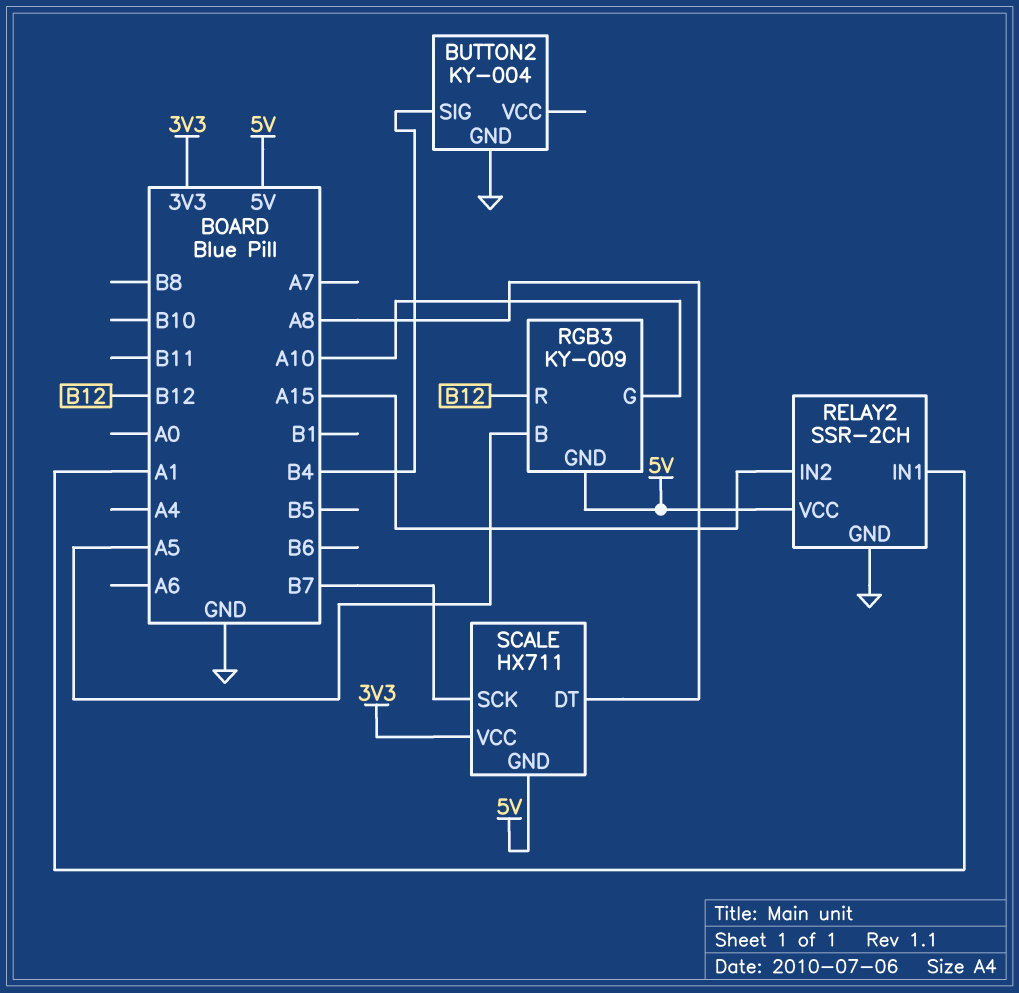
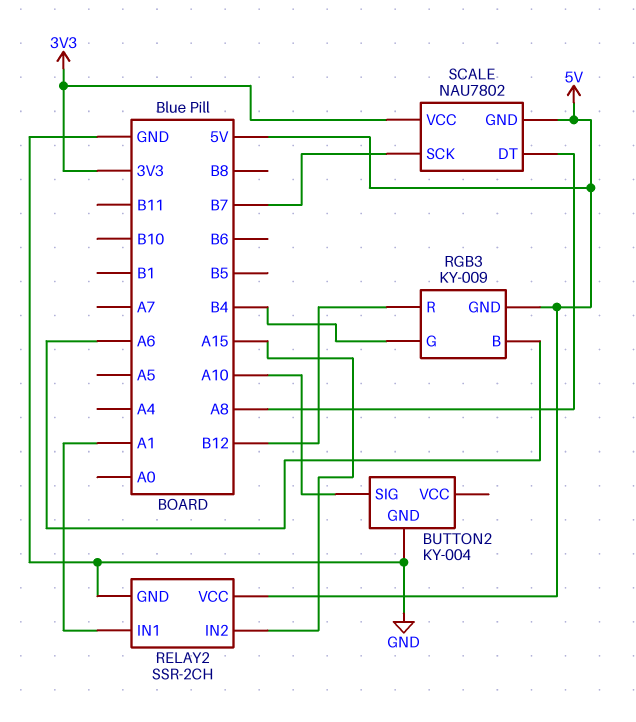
BUTTON2 pin SIG: B4 -> A10
RGB3 pin B: A5 -> A6
RGB3 pin G: A10 -> B4
SCALE: HX711 -> NAU7802

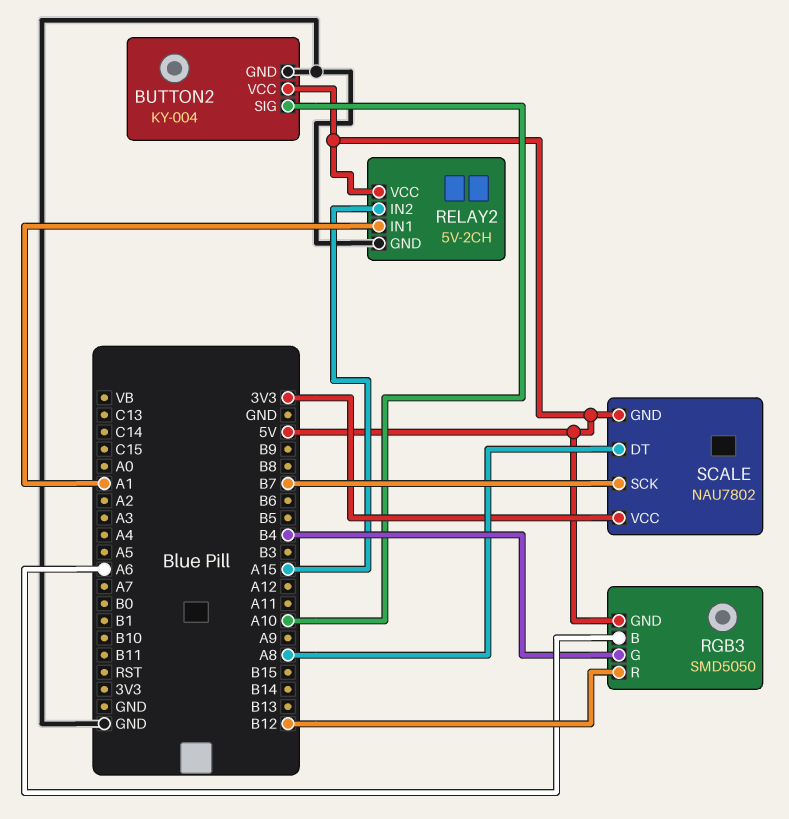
BUTTON2 pin VCC: none -> 5V
RELAY2: SSR-2CH -> 5V-2CH
RGB3: KY-009 -> SMD5050

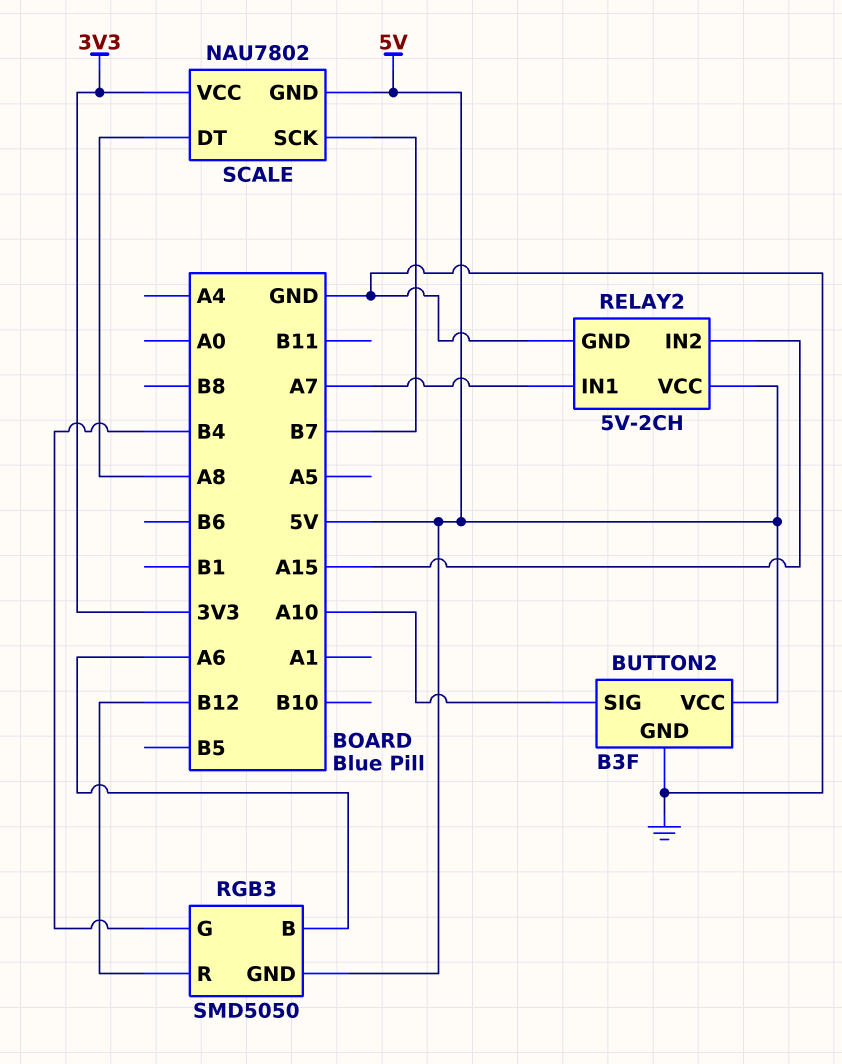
BUTTON2: KY-004 -> B3F
RELAY2 pin IN1: A1 -> A7

